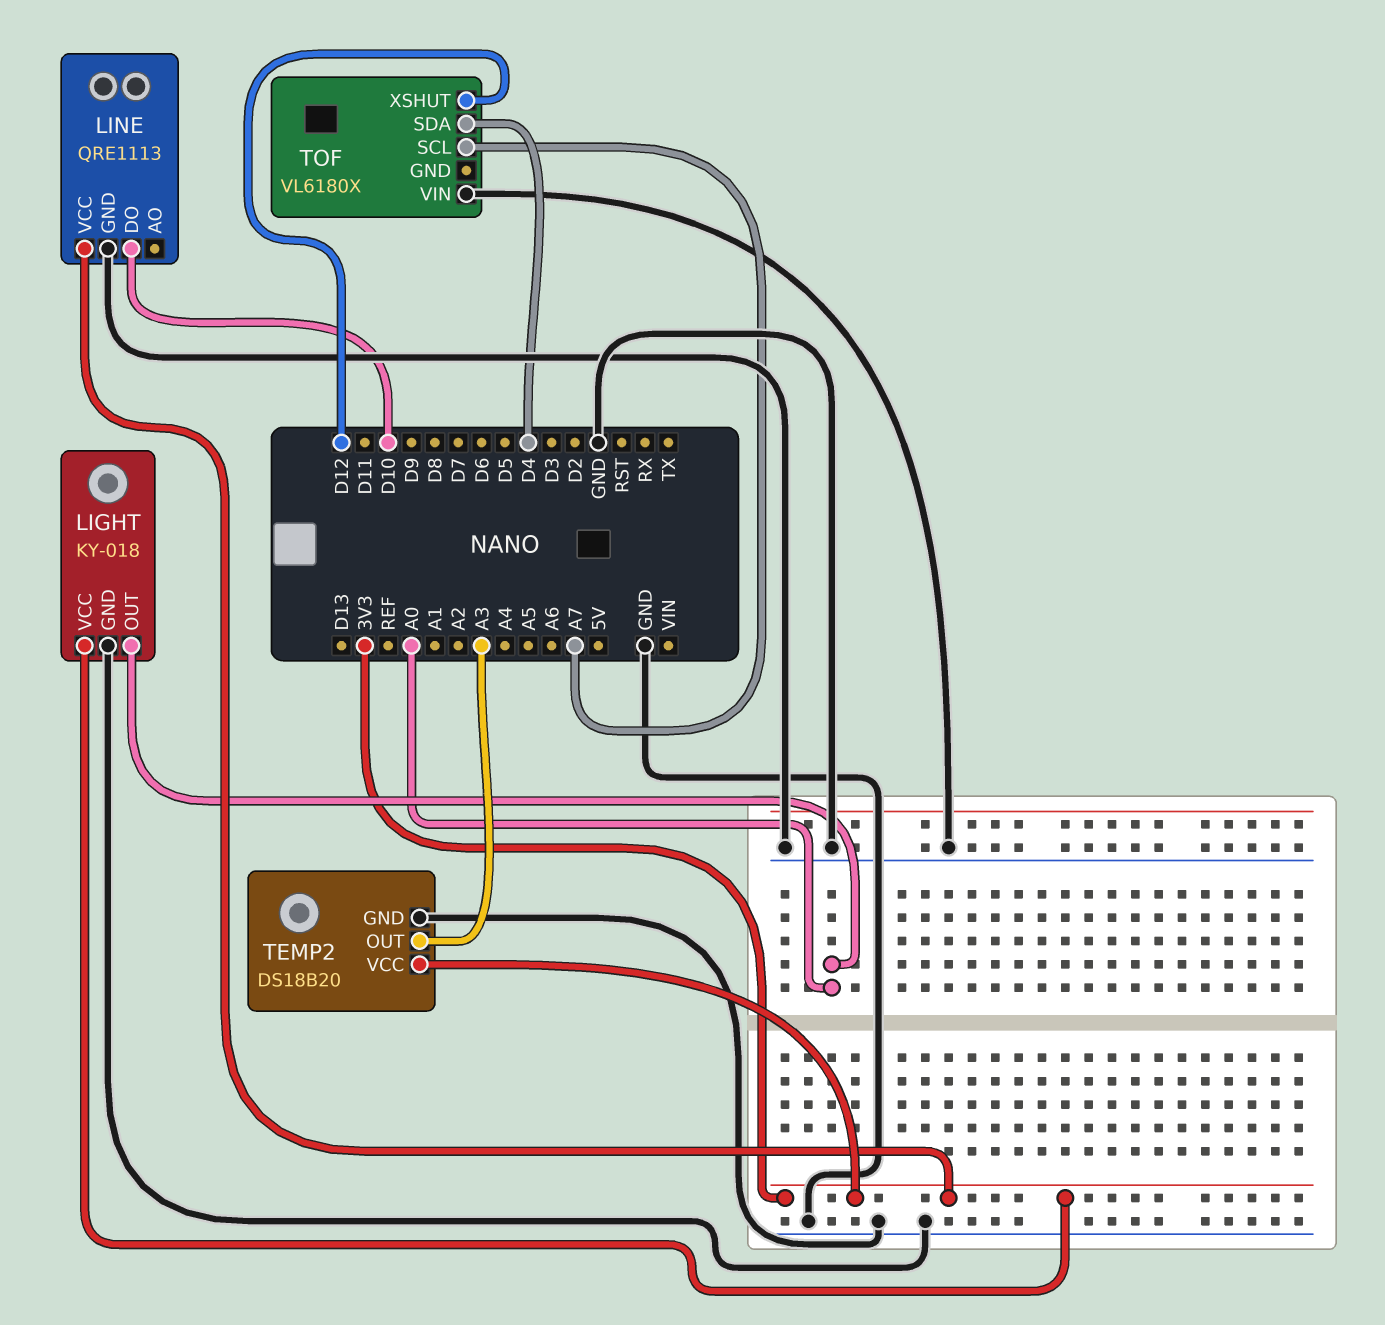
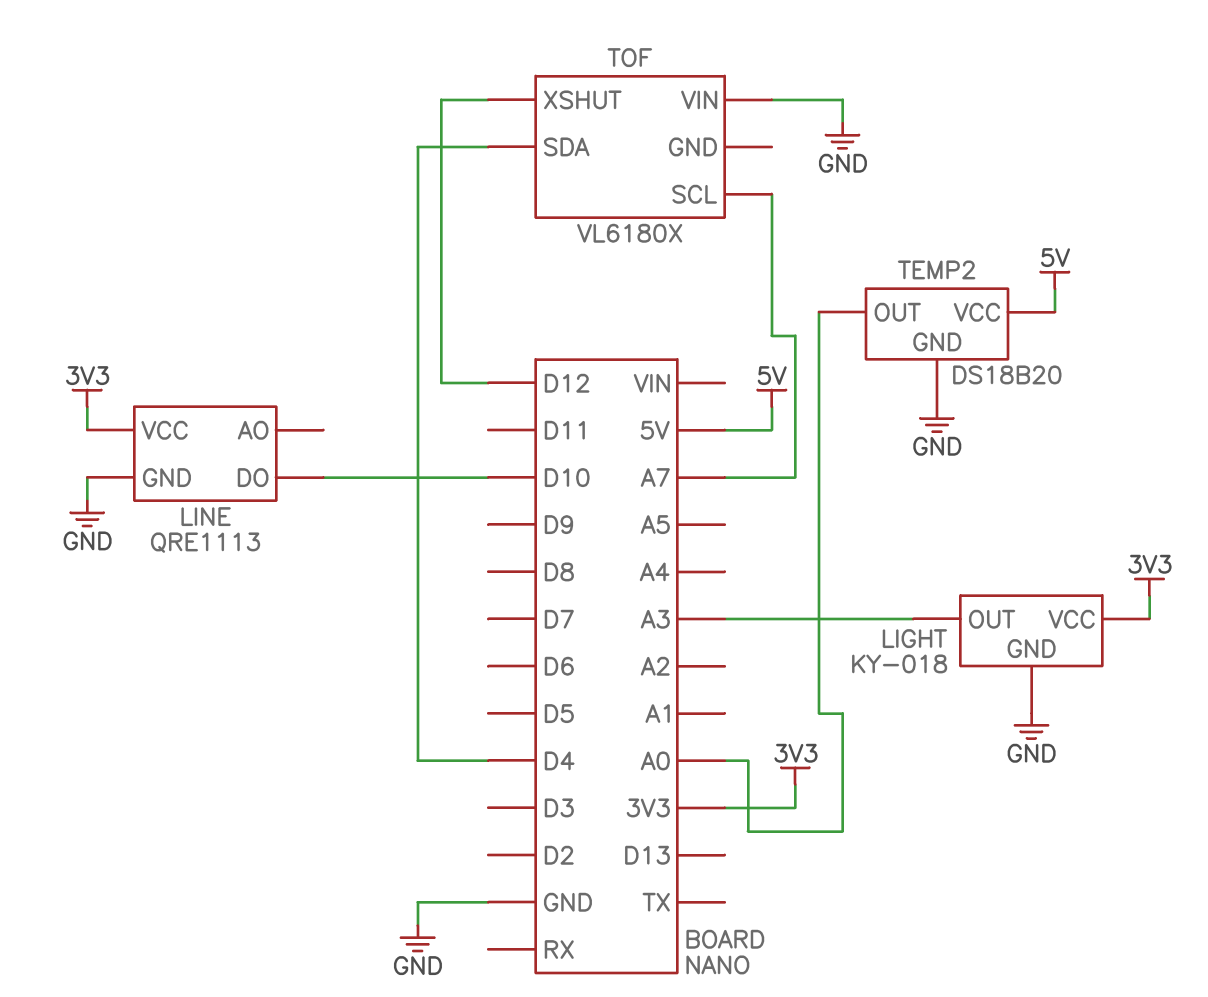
LIGHT pin OUT: A0 -> A3
TEMP2 pin OUT: A3 -> A0
TEMP2 pin VCC: 3V3 -> 5V

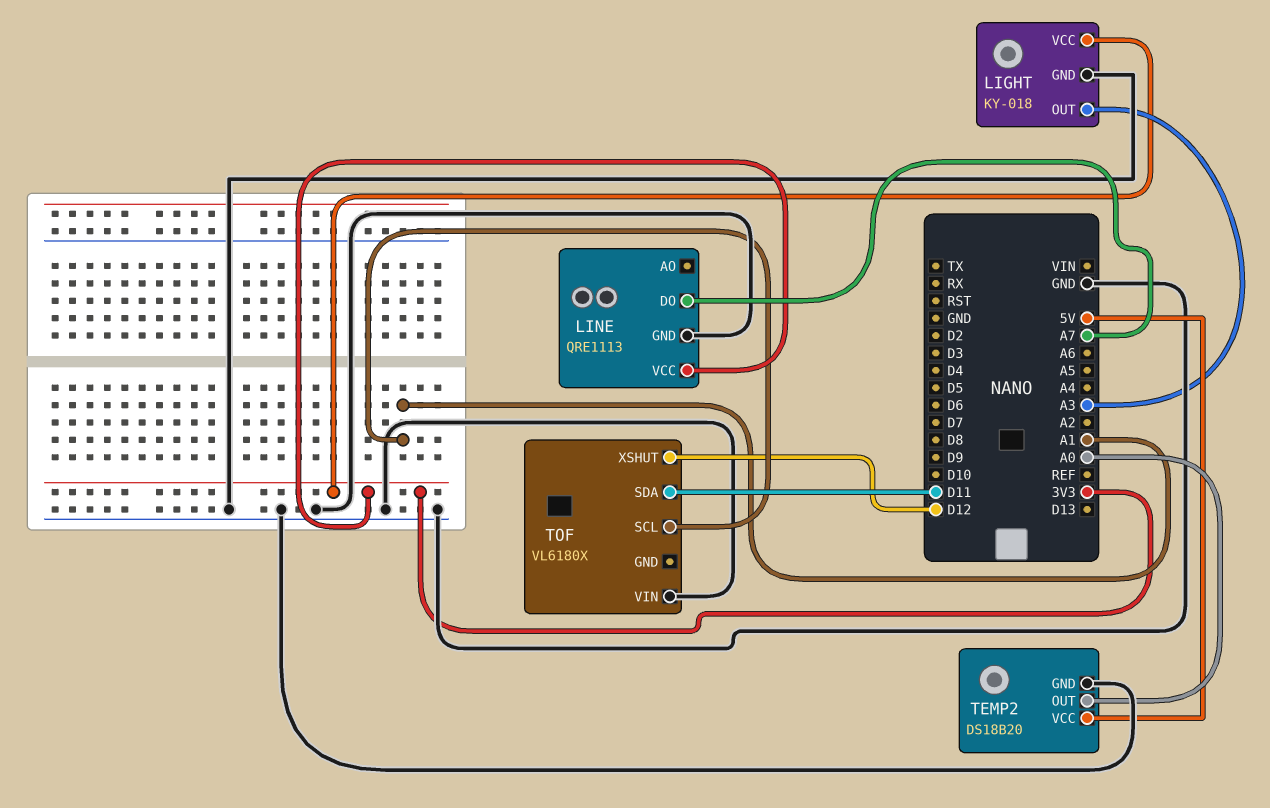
LINE pin DO: D10 -> A7
TOF pin SCL: A7 -> A1
TOF pin SDA: D4 -> D11

